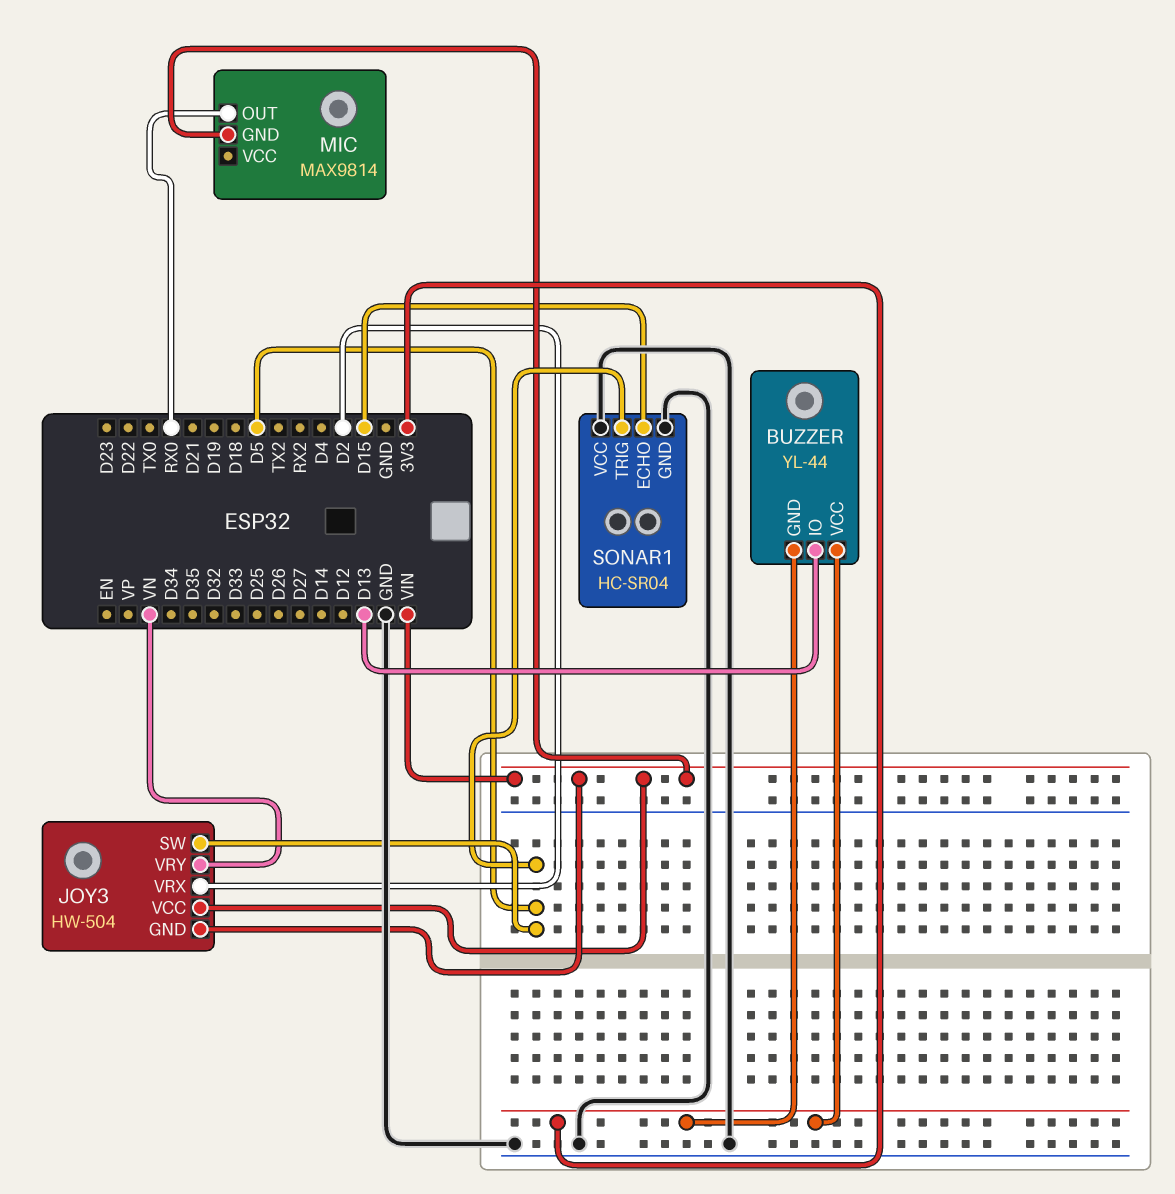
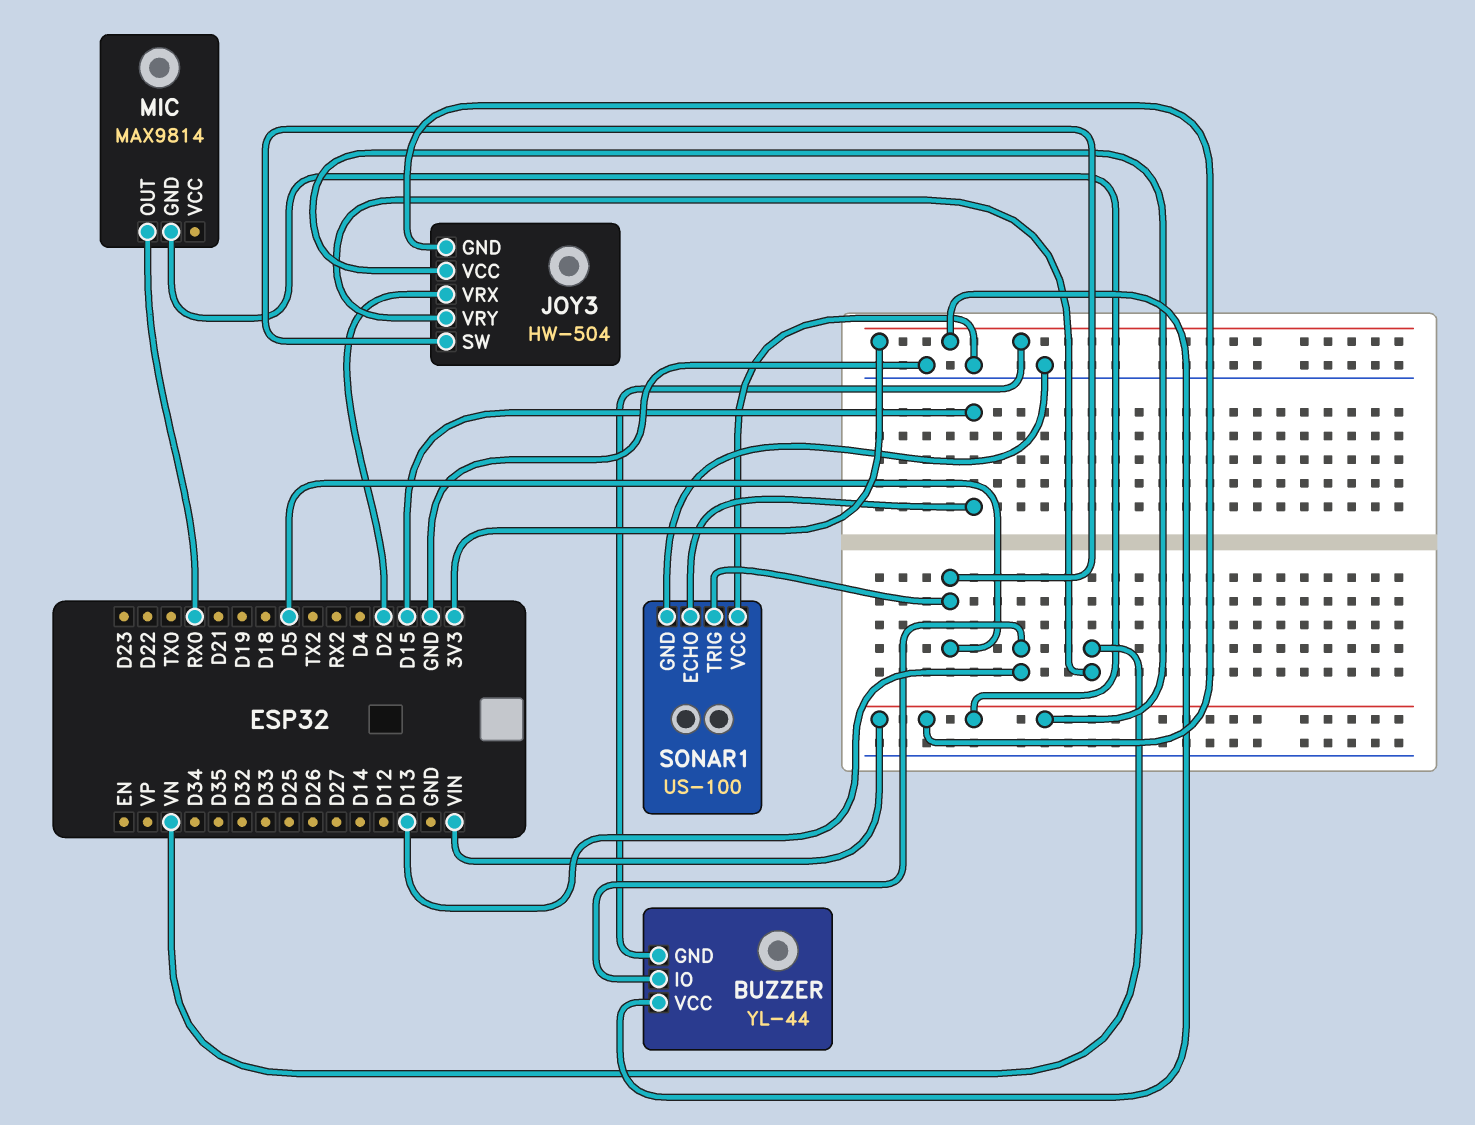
SONAR1: HC-SR04 -> US-100

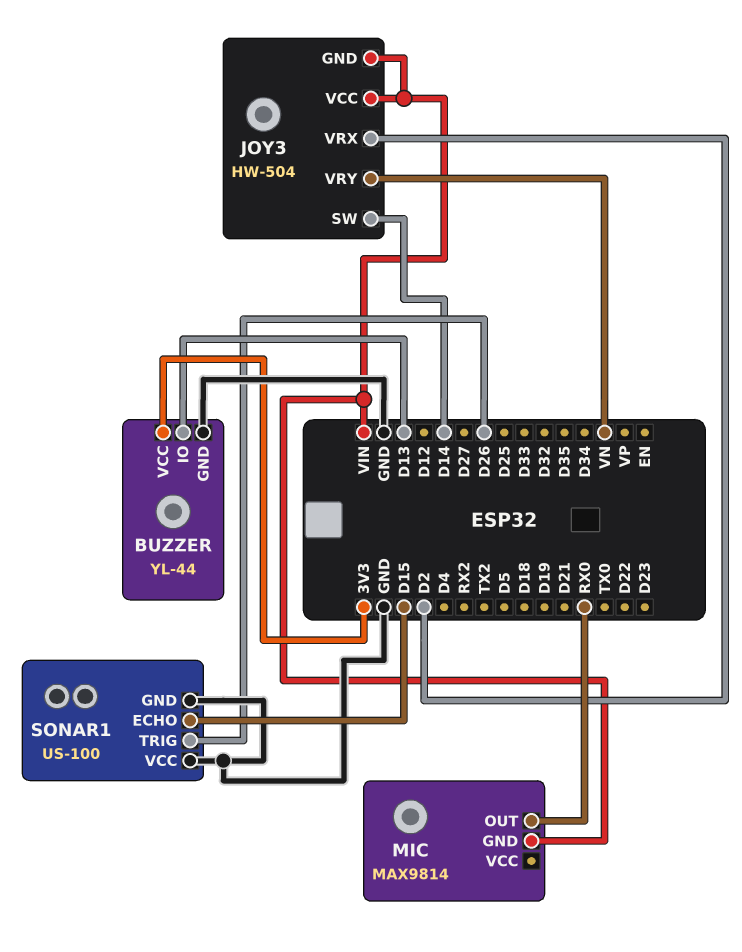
BUZZER pin GND: 3V3 -> GND
JOY3 pin SW: D5 -> D14
SONAR1 pin TRIG: D5 -> D26

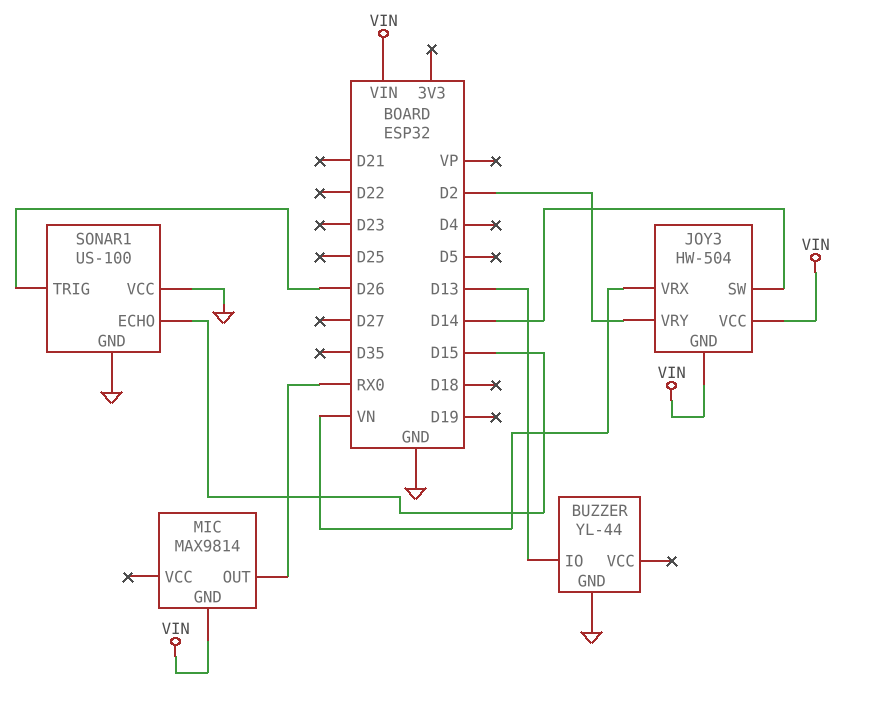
BUZZER pin VCC: 3V3 -> none
JOY3 pin VRX: D2 -> VN
JOY3 pin VRY: VN -> D2

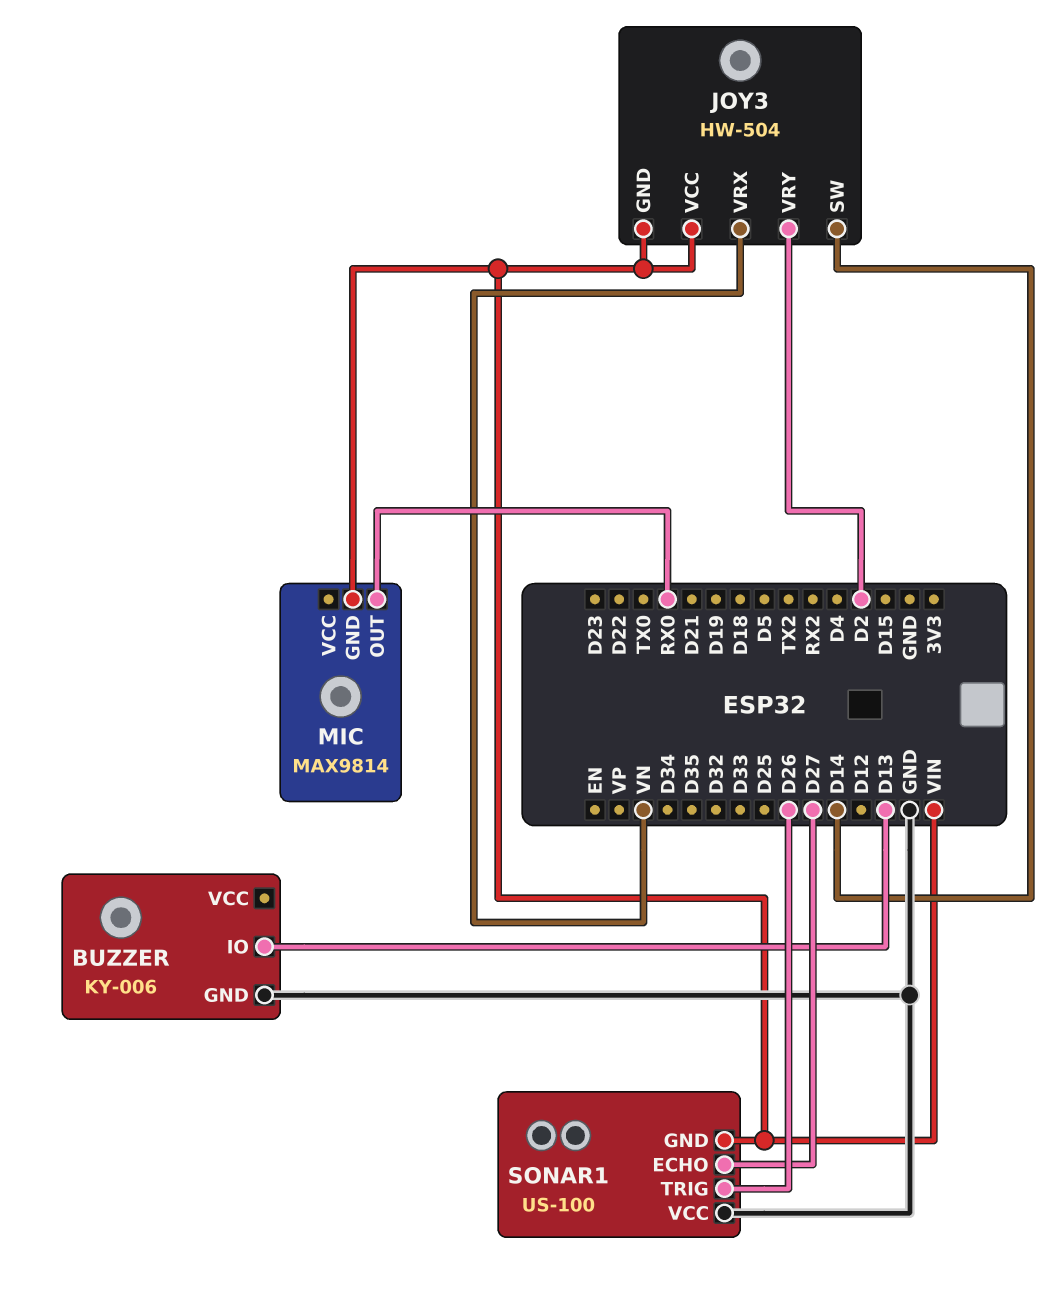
BUZZER: YL-44 -> KY-006
SONAR1 pin ECHO: D15 -> D27
SONAR1 pin GND: GND -> VIN

